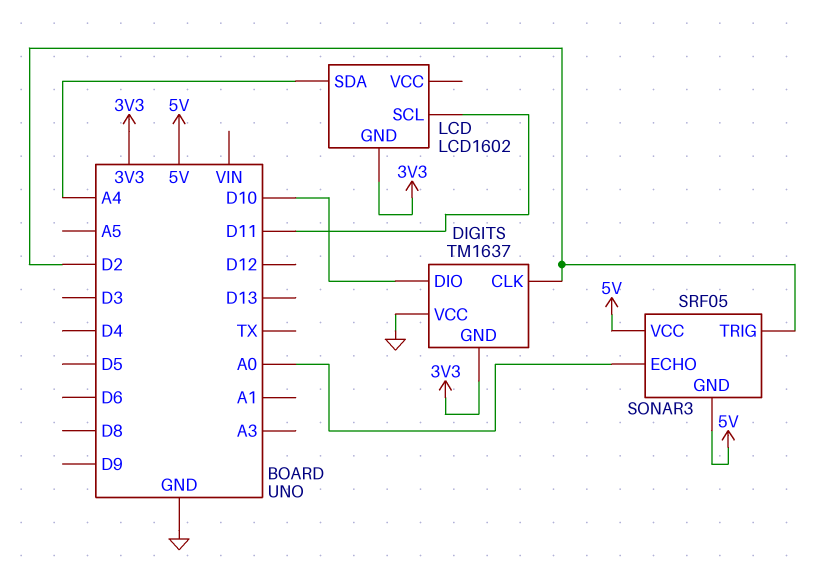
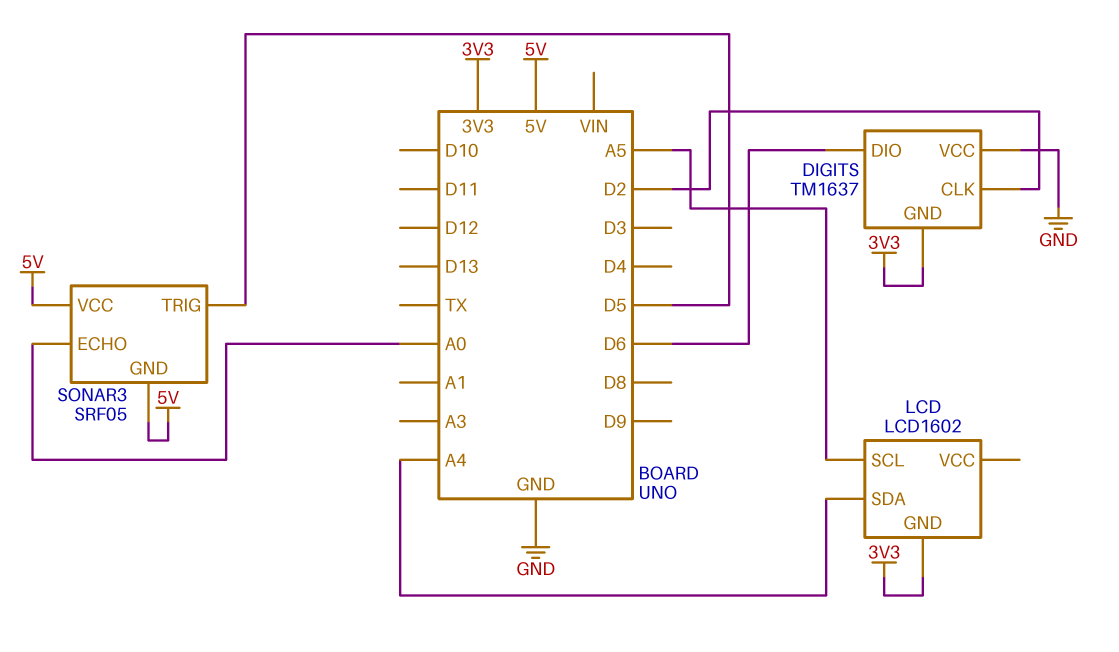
DIGITS pin DIO: D10 -> D6
LCD pin SCL: D11 -> A5
SONAR3 pin TRIG: D2 -> D5

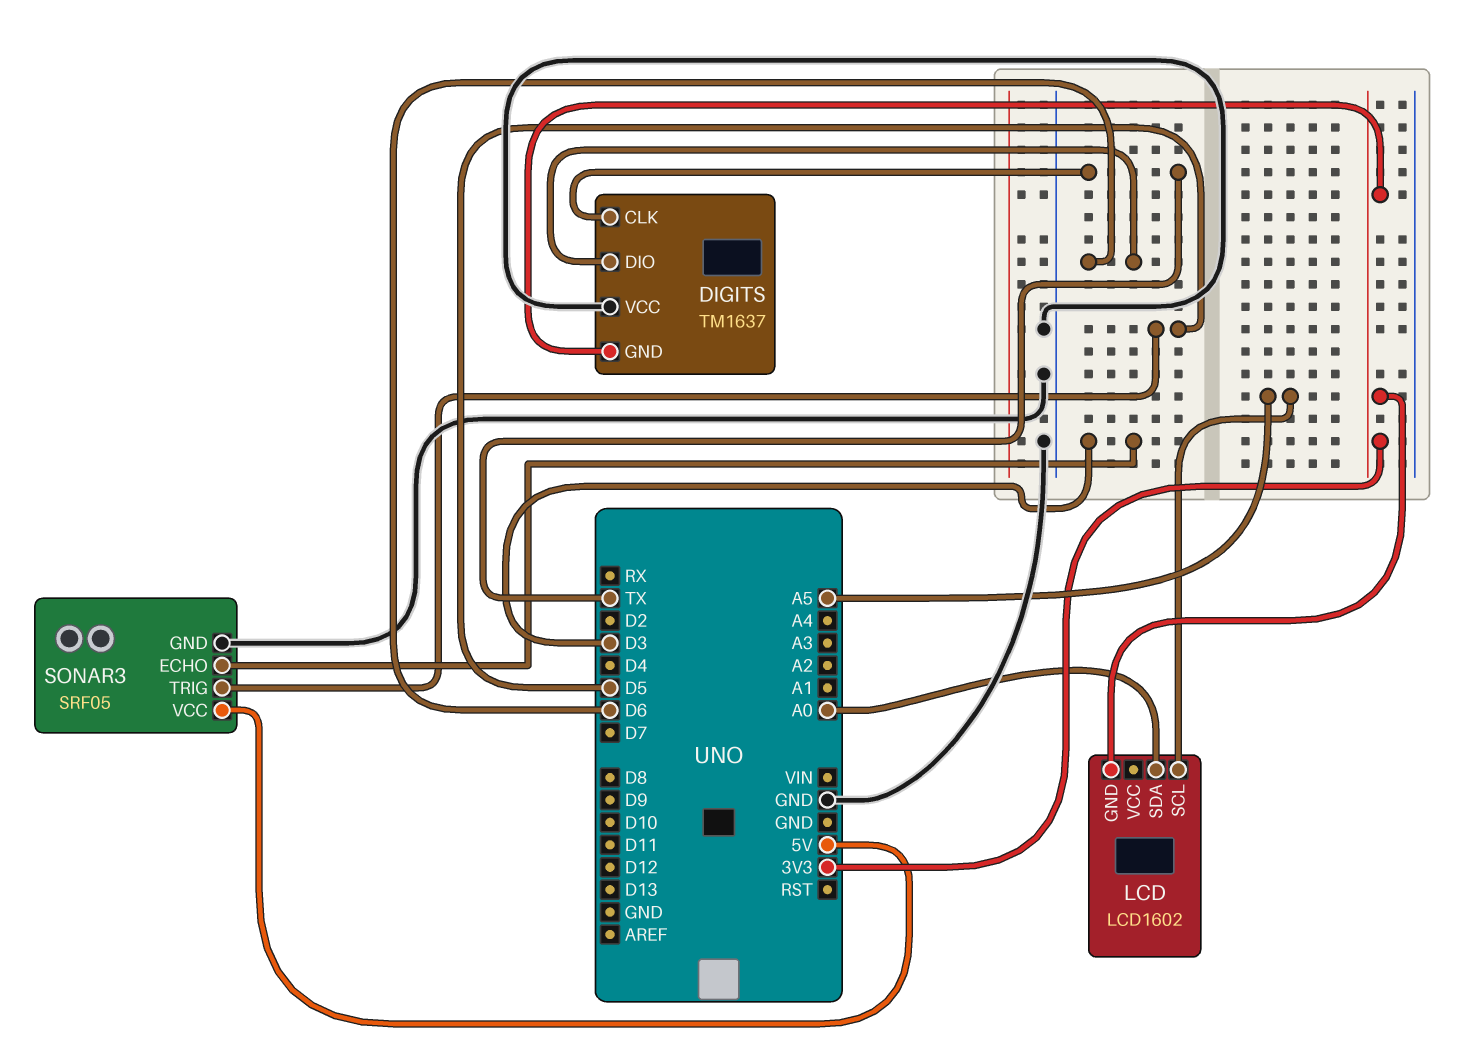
DIGITS pin CLK: D2 -> TX
LCD pin SDA: A4 -> A0
SONAR3 pin ECHO: A0 -> D3
SONAR3 pin GND: 5V -> GND

